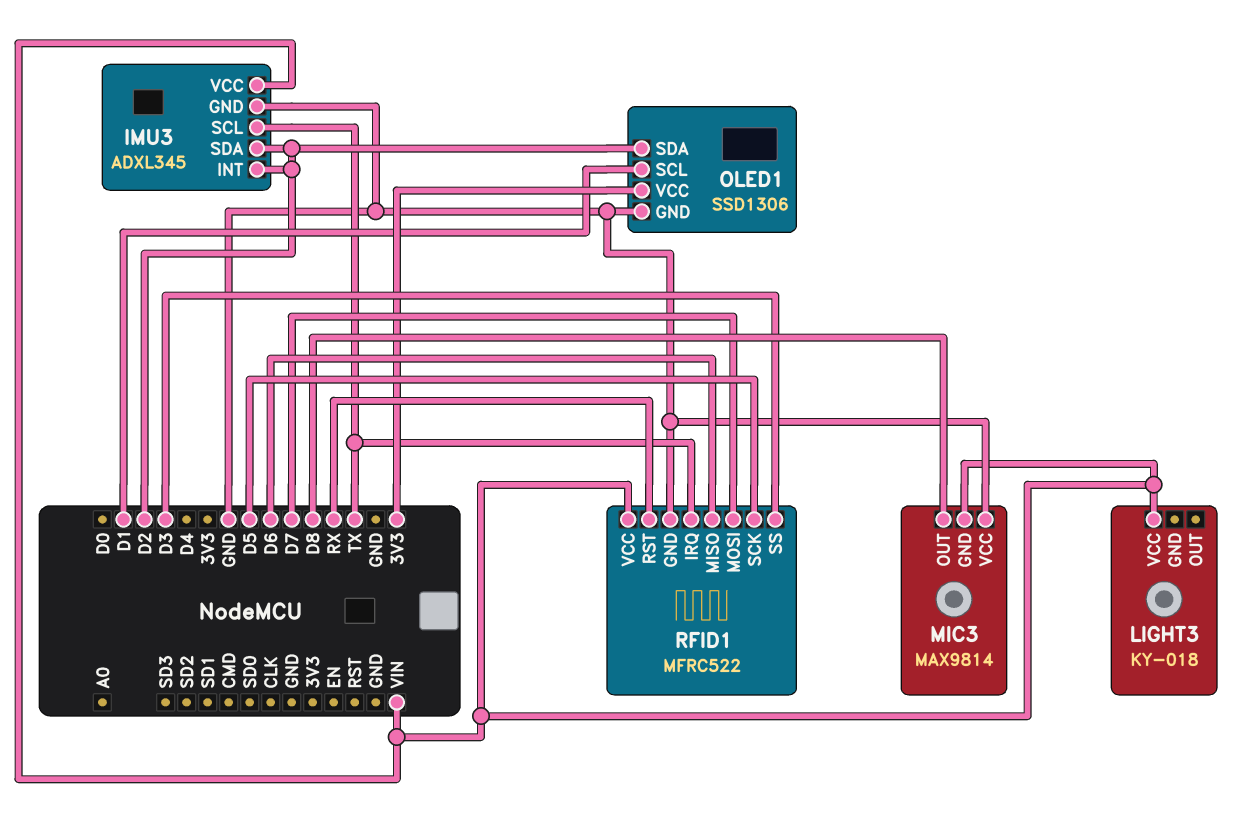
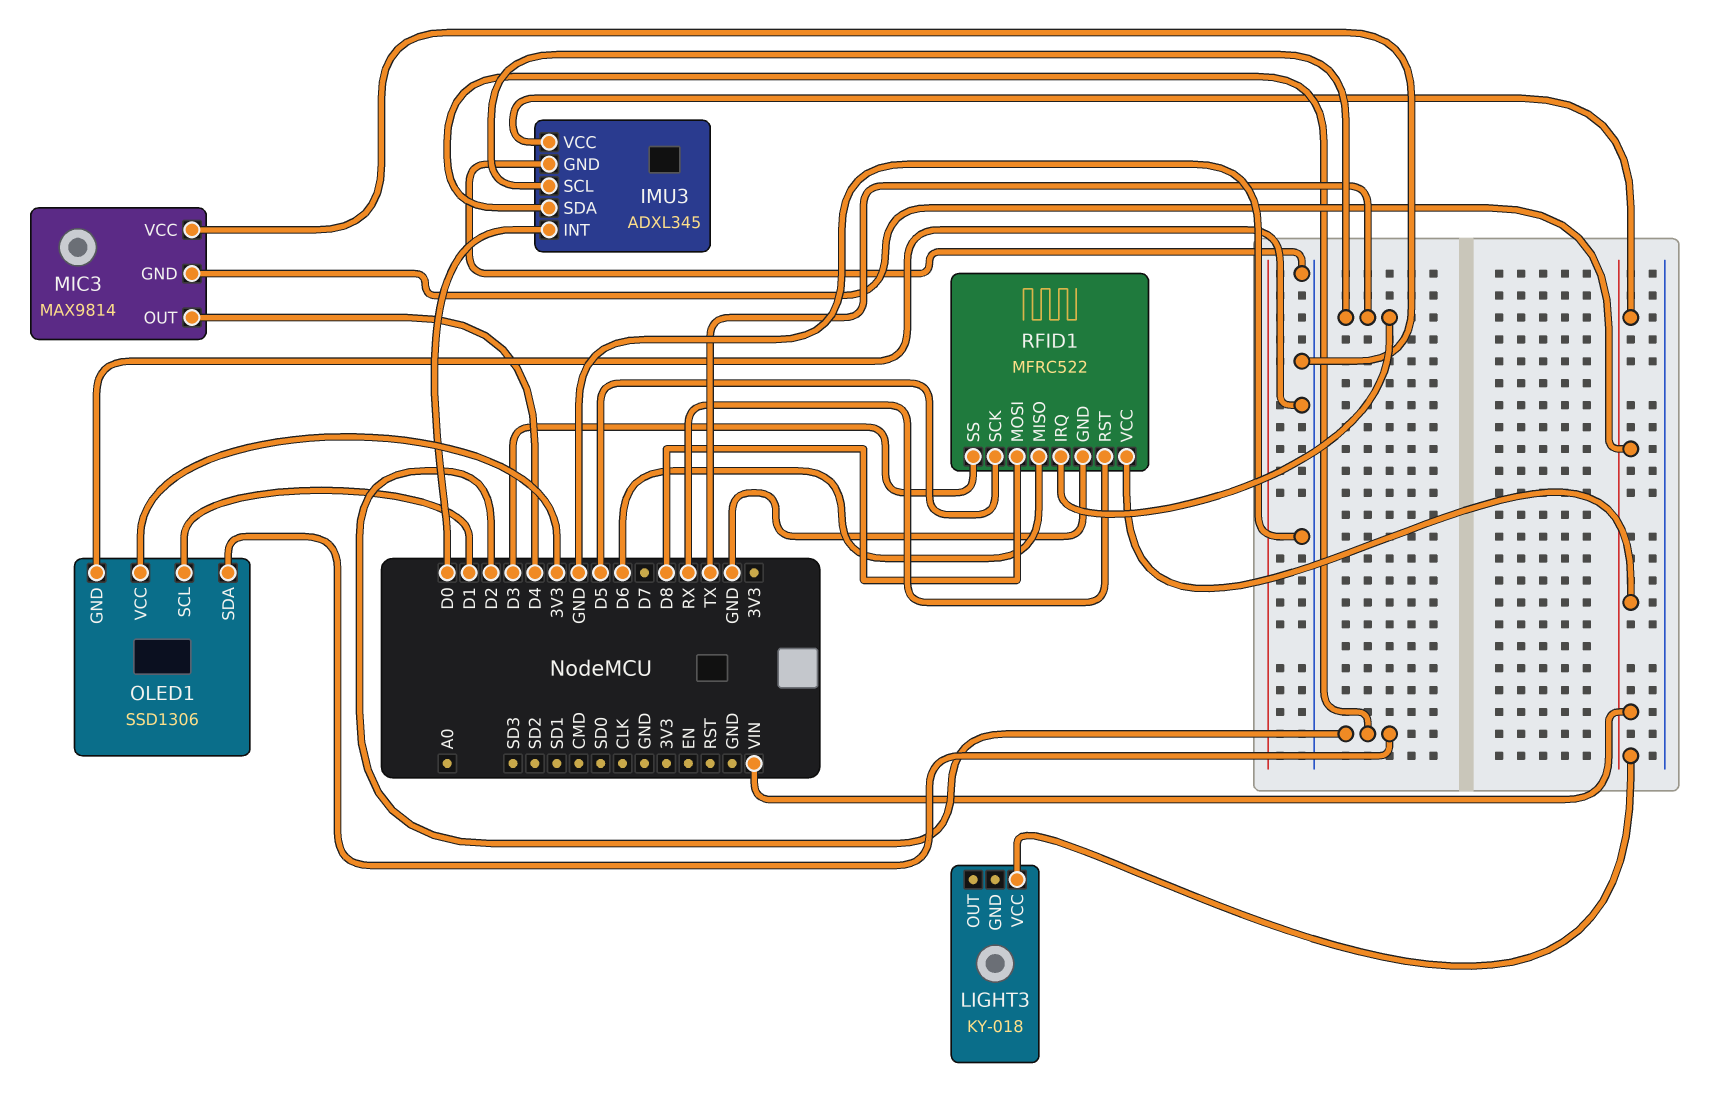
IMU3 pin INT: D2 -> D0
MIC3 pin OUT: D8 -> D4
RFID1 pin MOSI: D7 -> D8

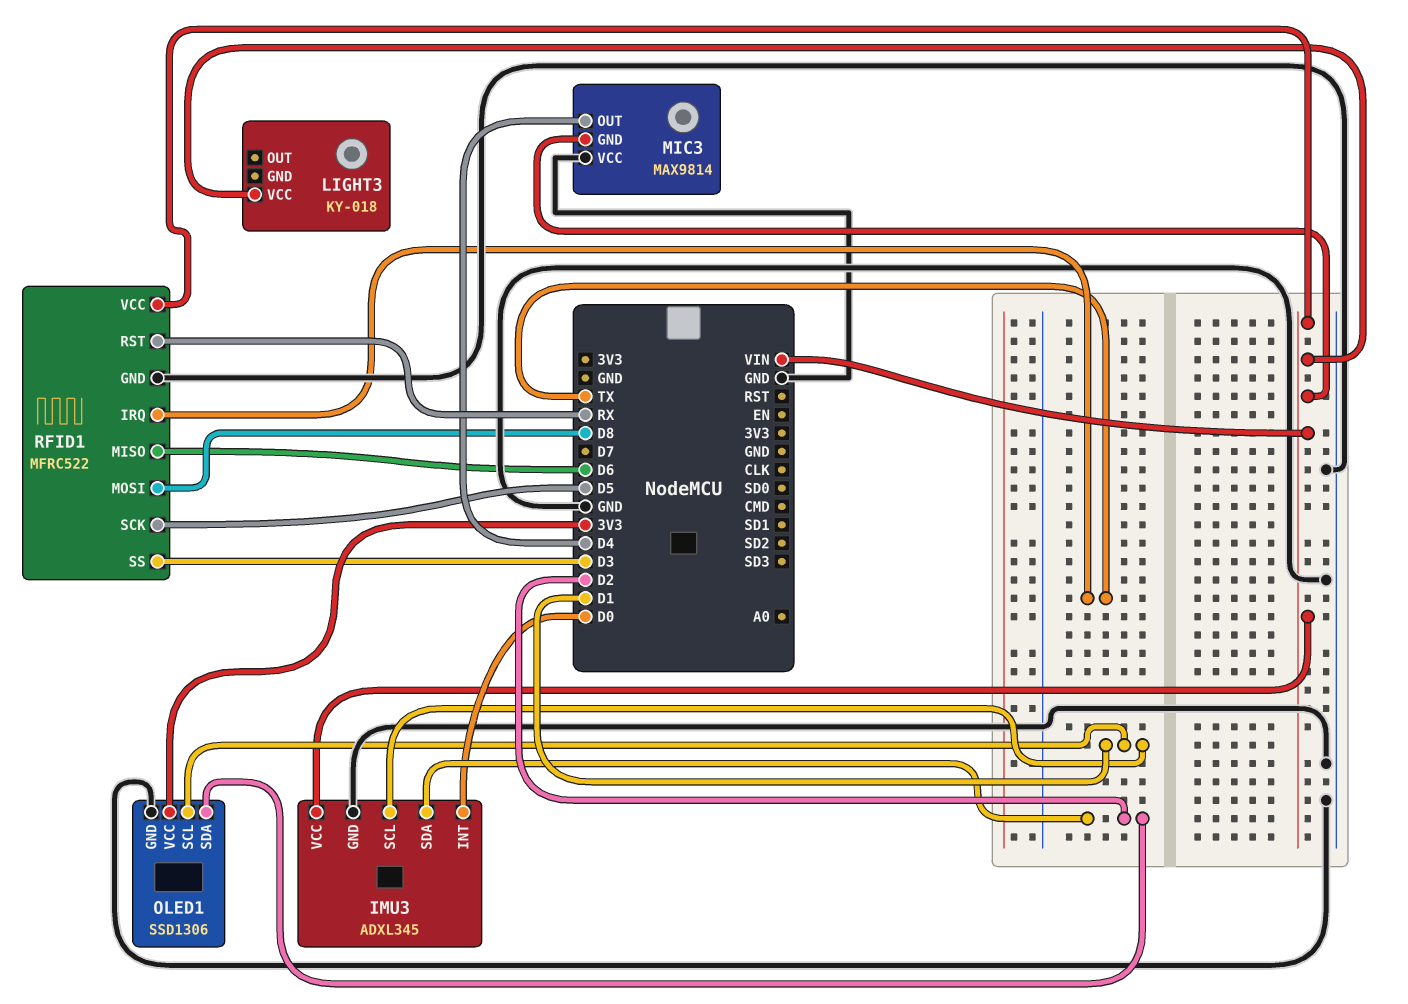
IMU3 pin SCL: TX -> D1

